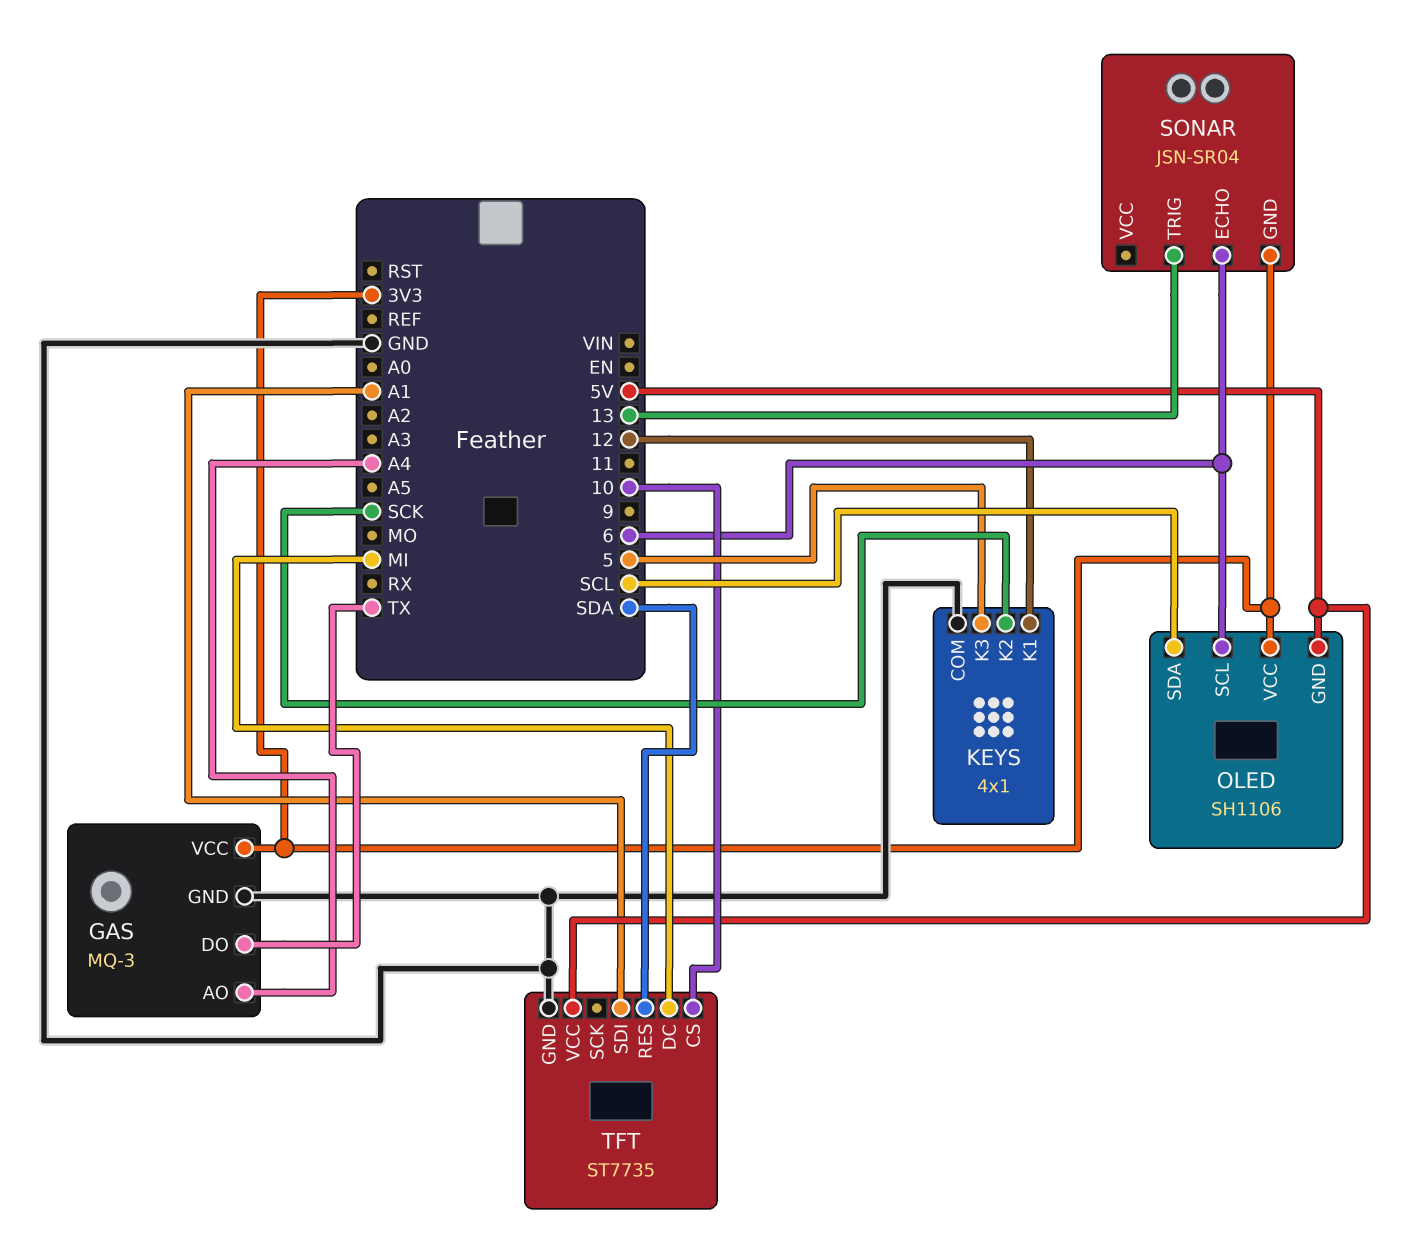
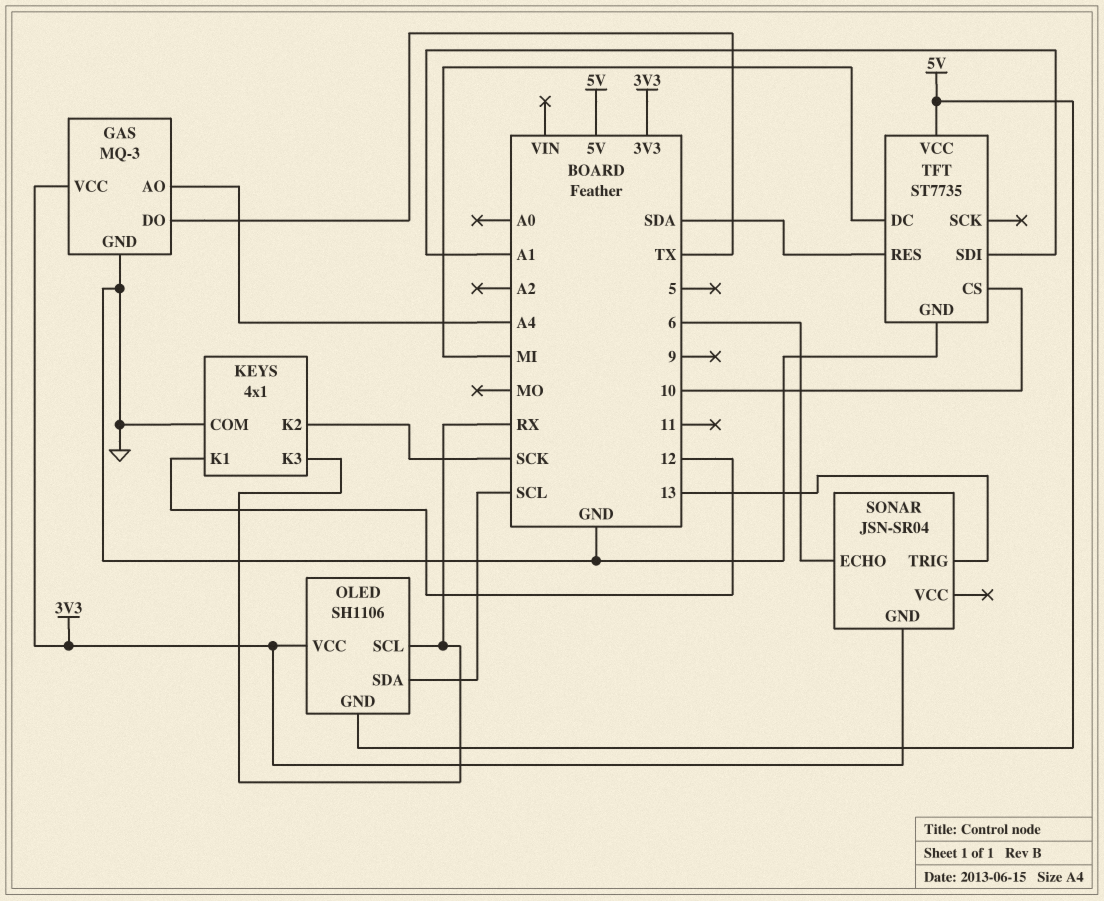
KEYS pin K3: 5 -> RX
OLED pin SCL: 6 -> RX

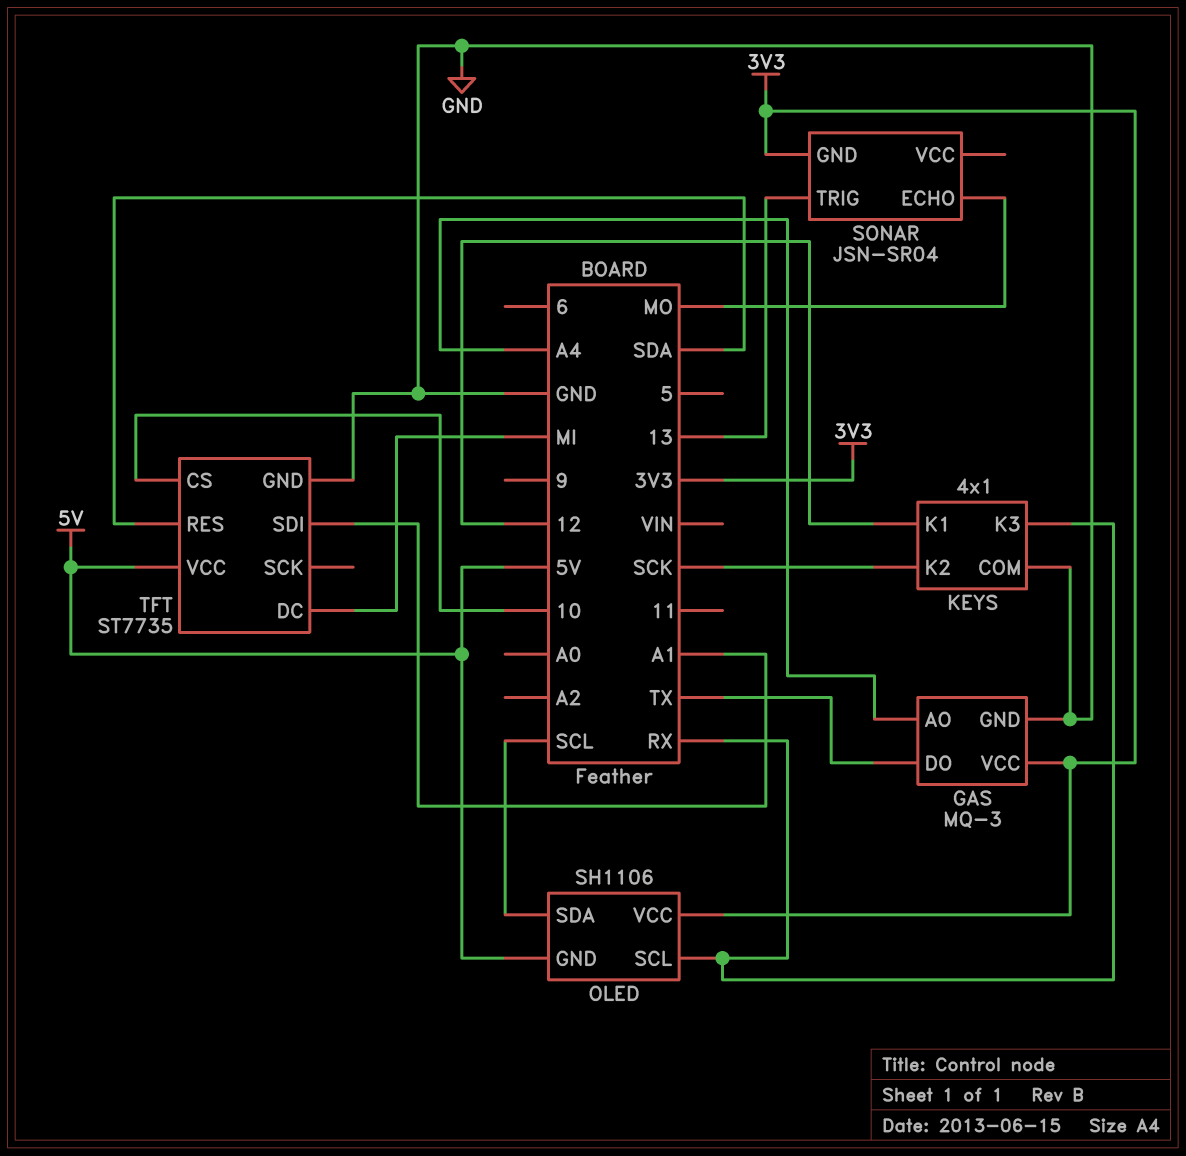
SONAR pin ECHO: 6 -> MO

